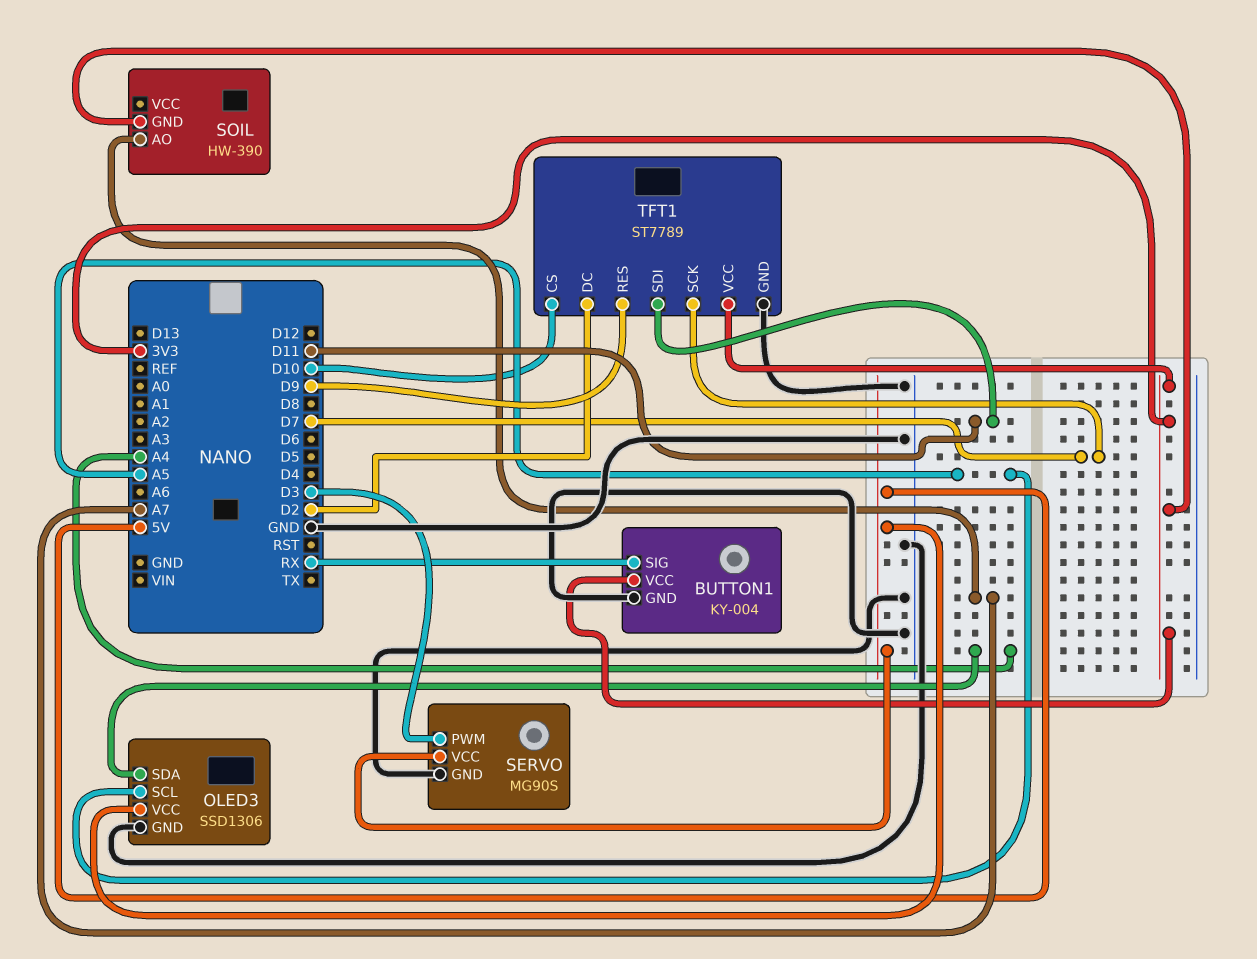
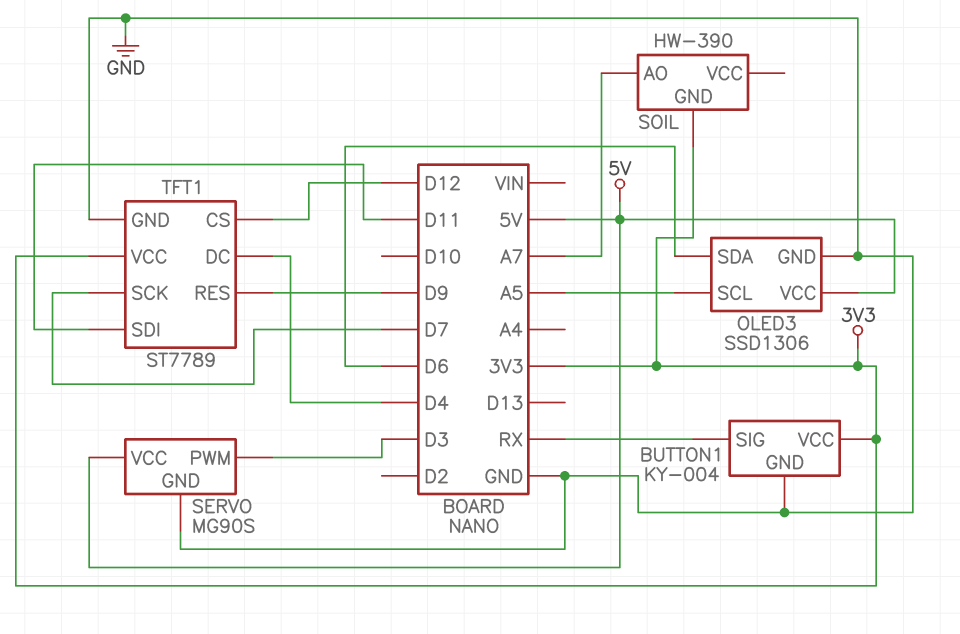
OLED3 pin SDA: A4 -> D6
TFT1 pin CS: D10 -> D12
TFT1 pin DC: D2 -> D4

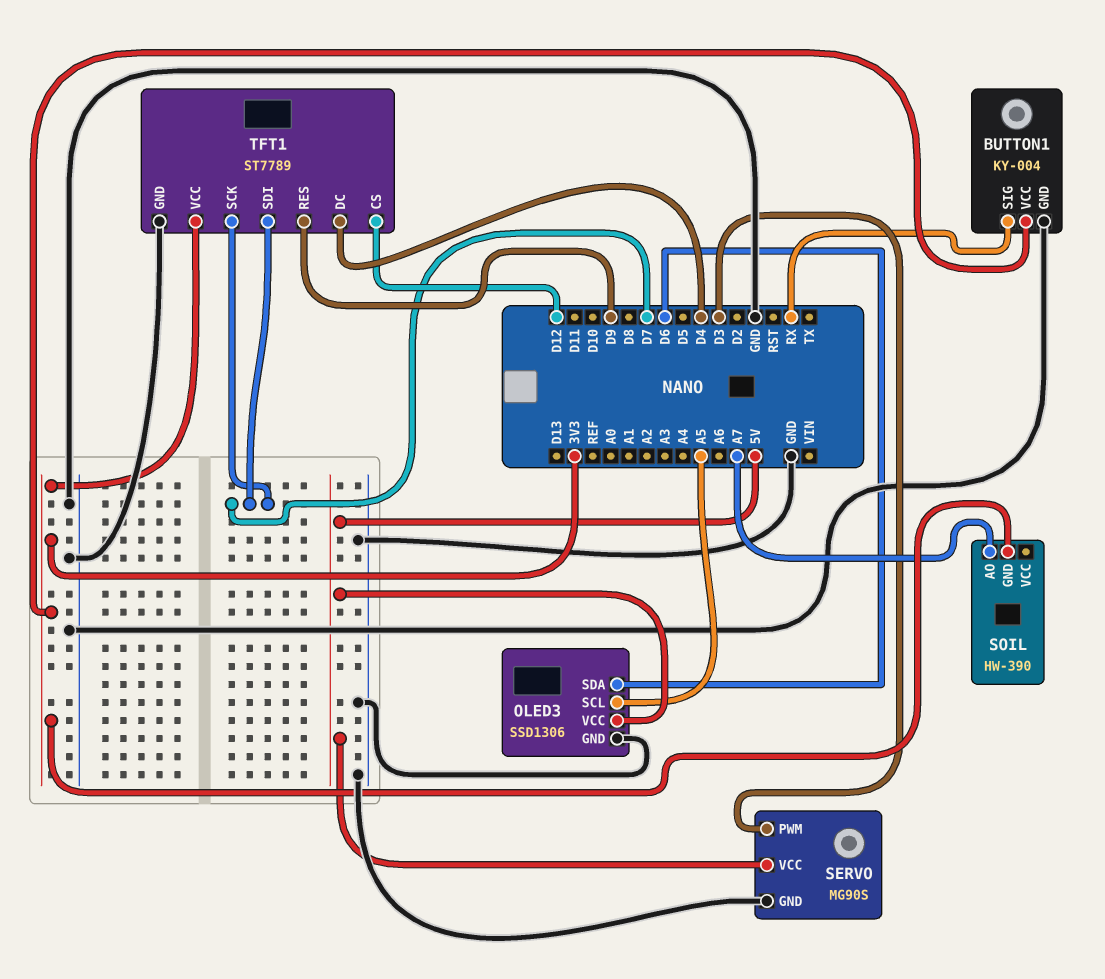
TFT1 pin SDI: D11 -> D7

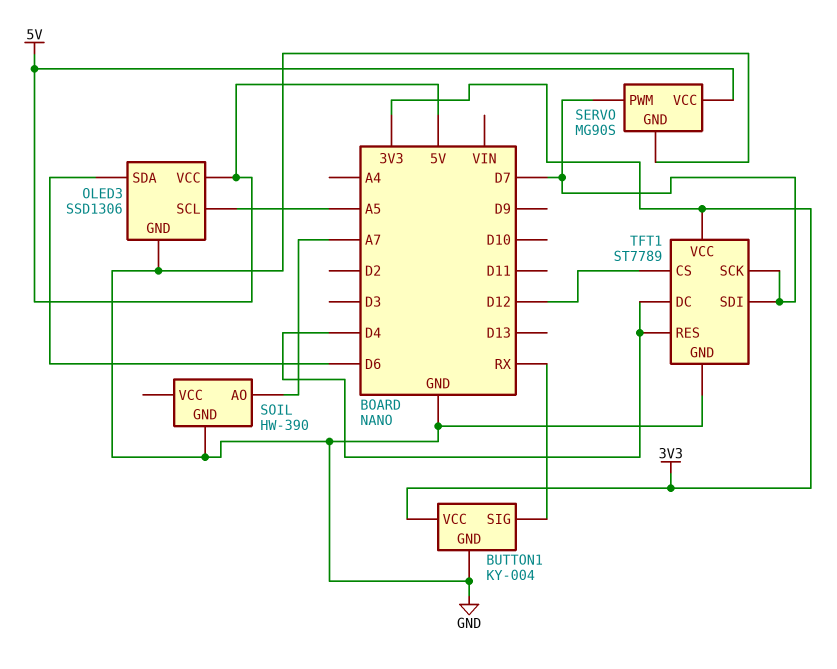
SERVO pin PWM: D3 -> D7
SOIL pin GND: 3V3 -> GND
TFT1 pin RES: D9 -> D4

